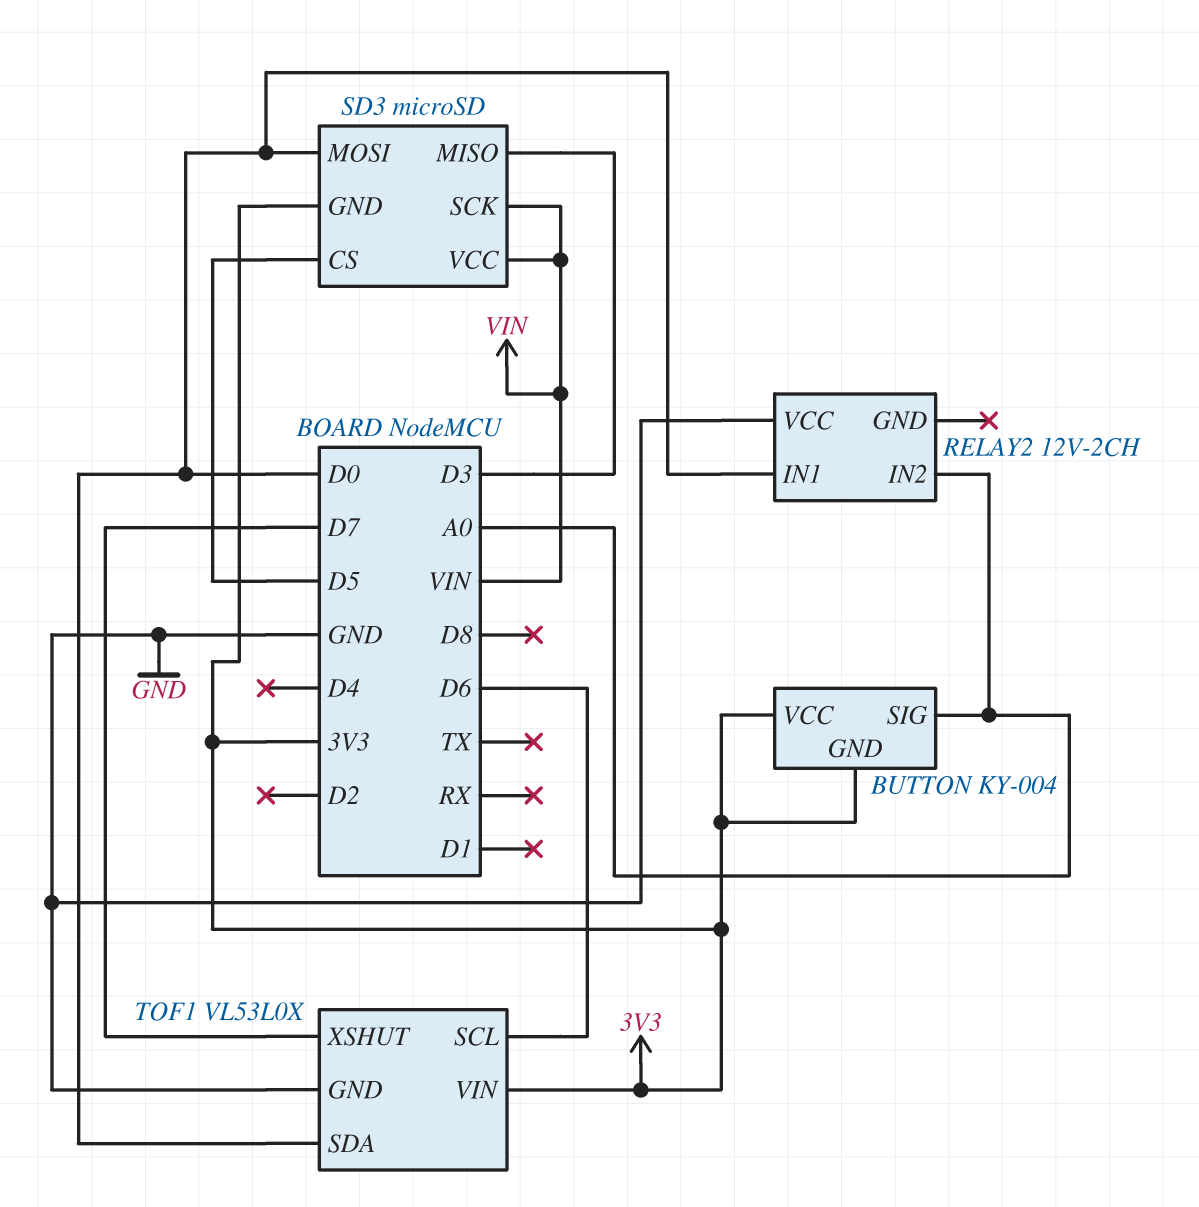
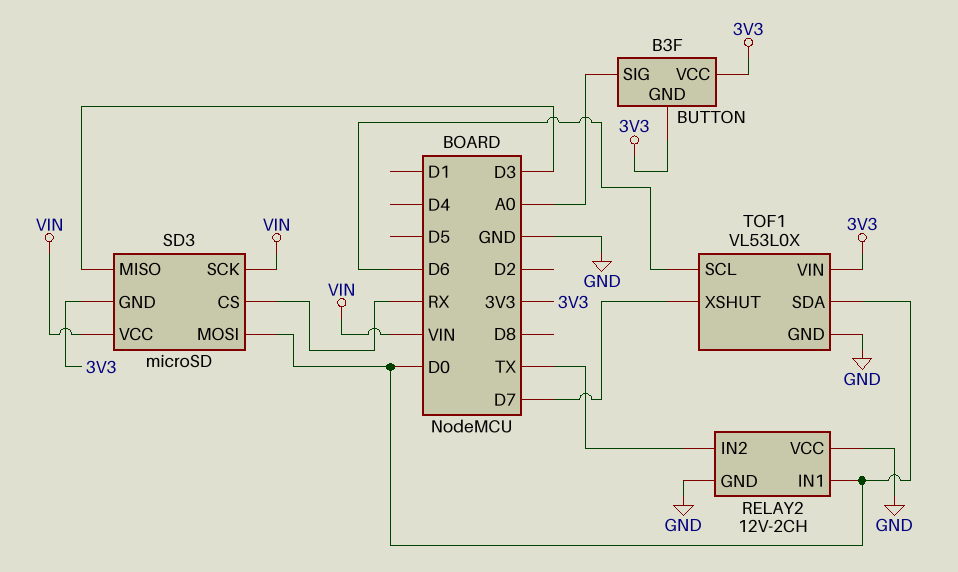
BUTTON: KY-004 -> B3F
RELAY2 pin GND: none -> GND
RELAY2 pin IN2: A0 -> TX
SD3 pin CS: D5 -> RX

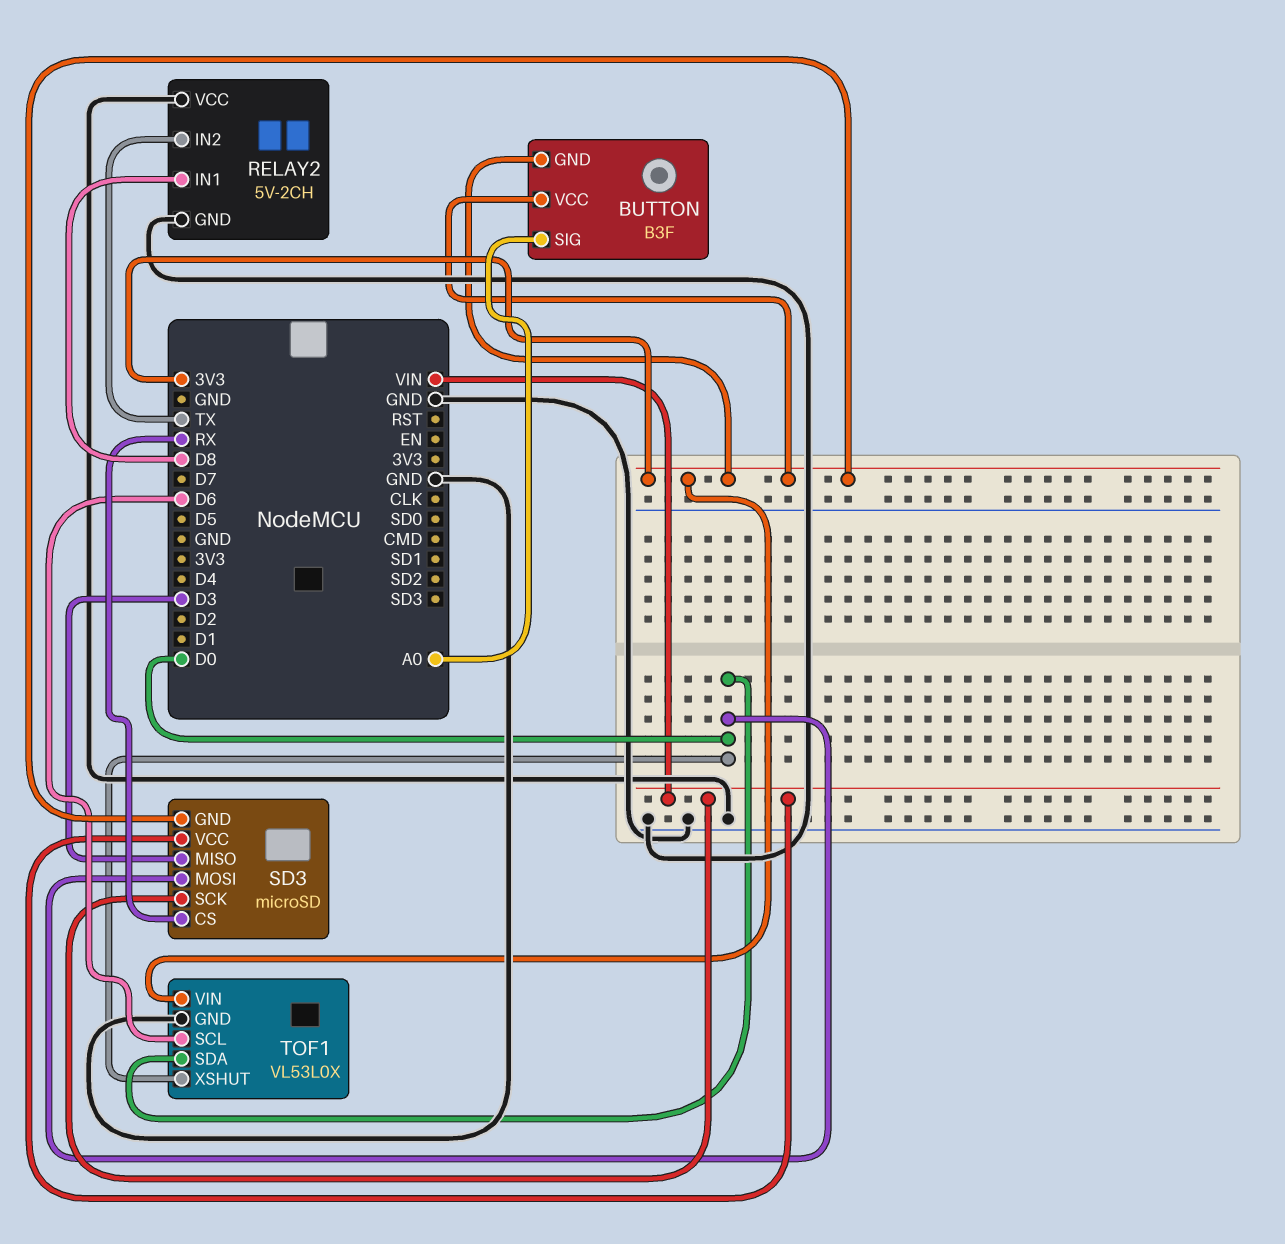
RELAY2: 12V-2CH -> 5V-2CH
RELAY2 pin IN1: D0 -> D8
TOF1 pin XSHUT: D7 -> D0

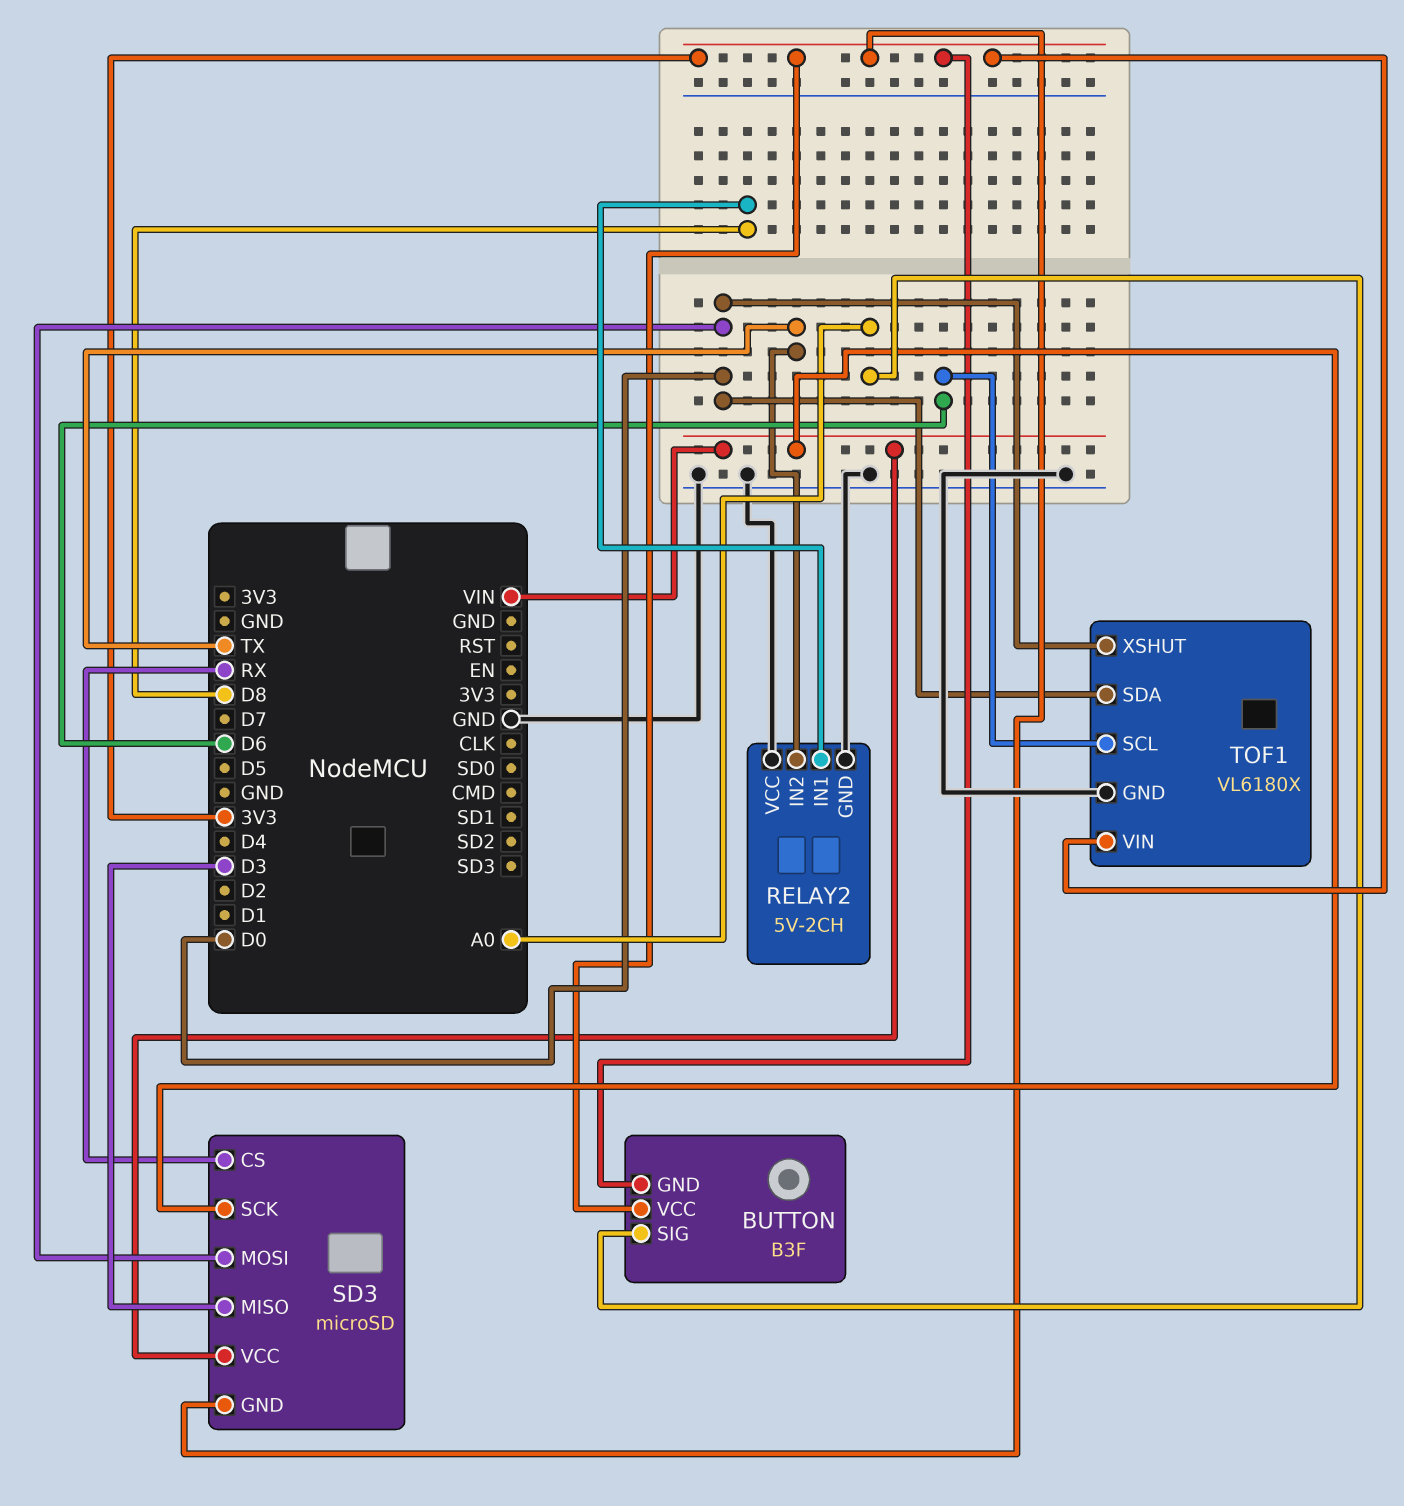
TOF1: VL53L0X -> VL6180X

